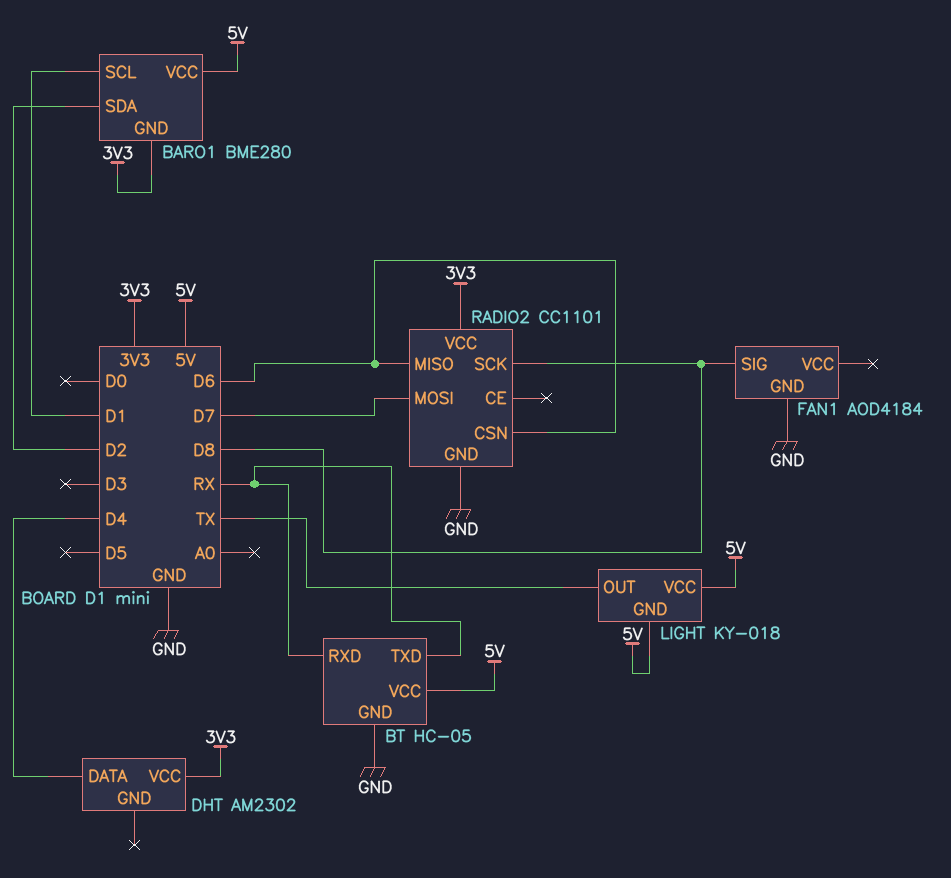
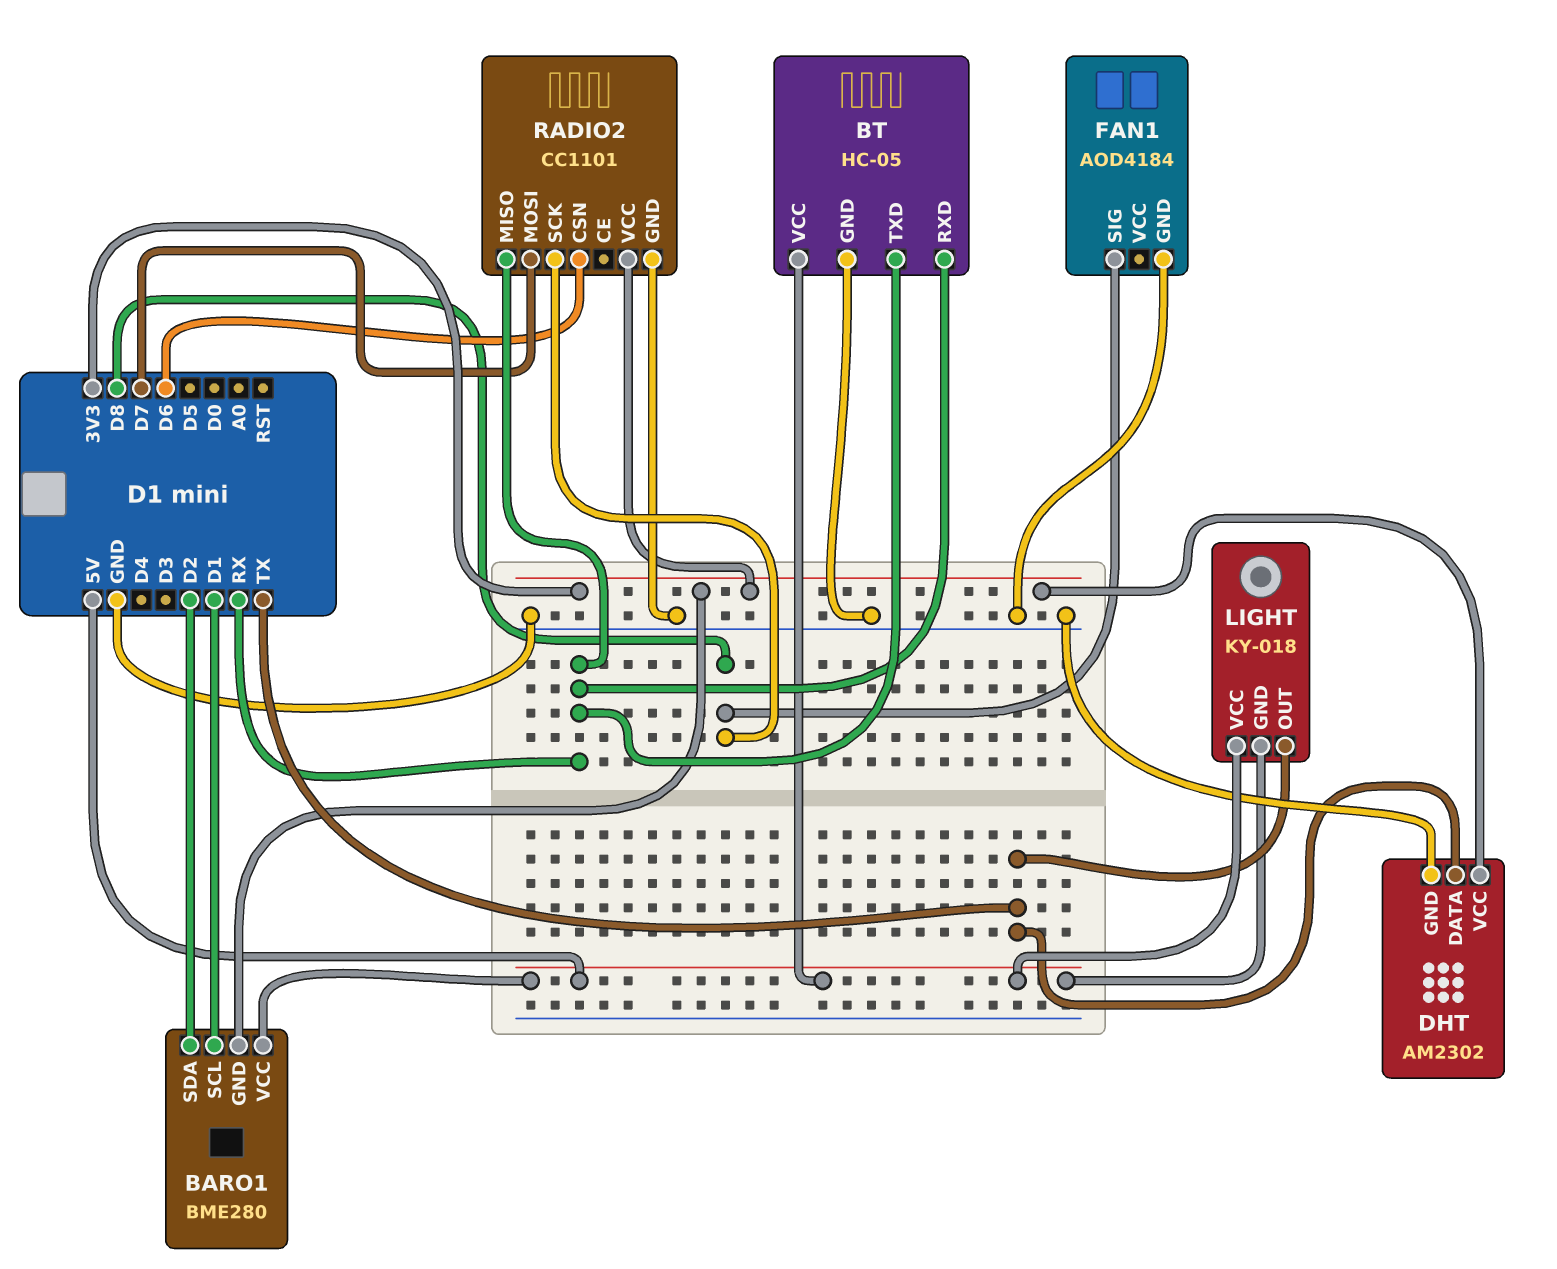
DHT pin DATA: D4 -> TX
DHT pin GND: none -> GND
RADIO2 pin MISO: D6 -> RX

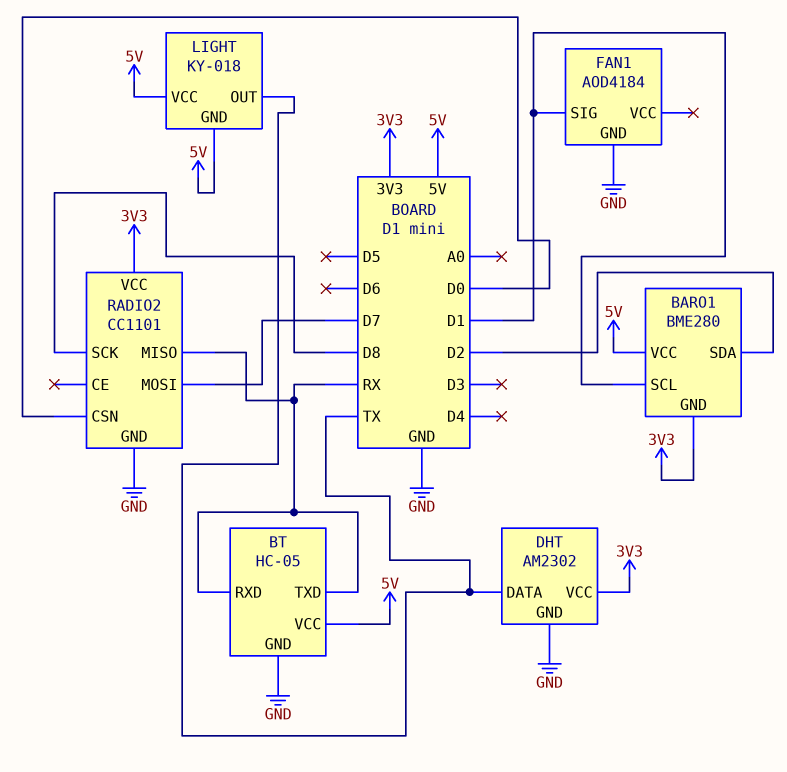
FAN1 pin SIG: D8 -> D1
RADIO2 pin CSN: D6 -> D0

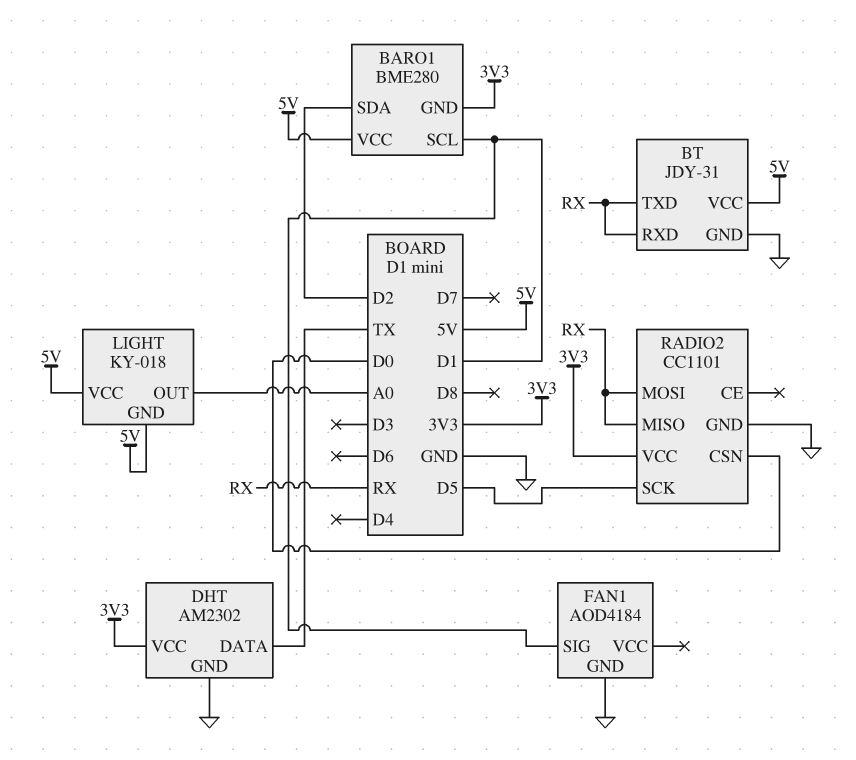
BT: HC-05 -> JDY-31
LIGHT pin OUT: TX -> A0
RADIO2 pin MOSI: D7 -> RX
RADIO2 pin SCK: D8 -> D5

